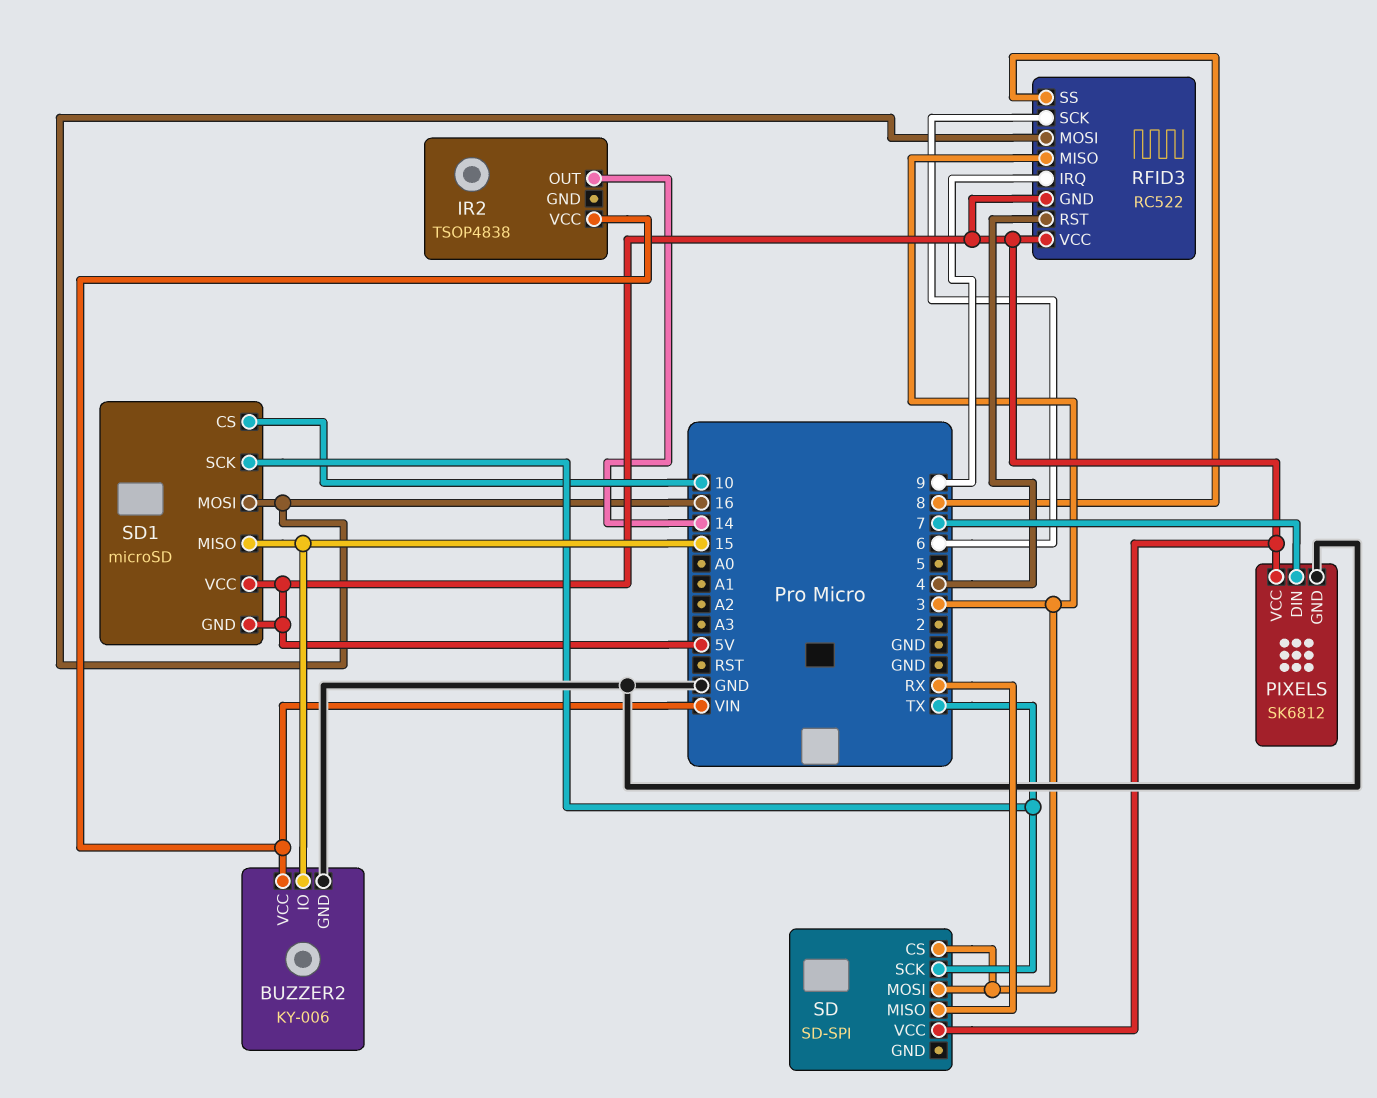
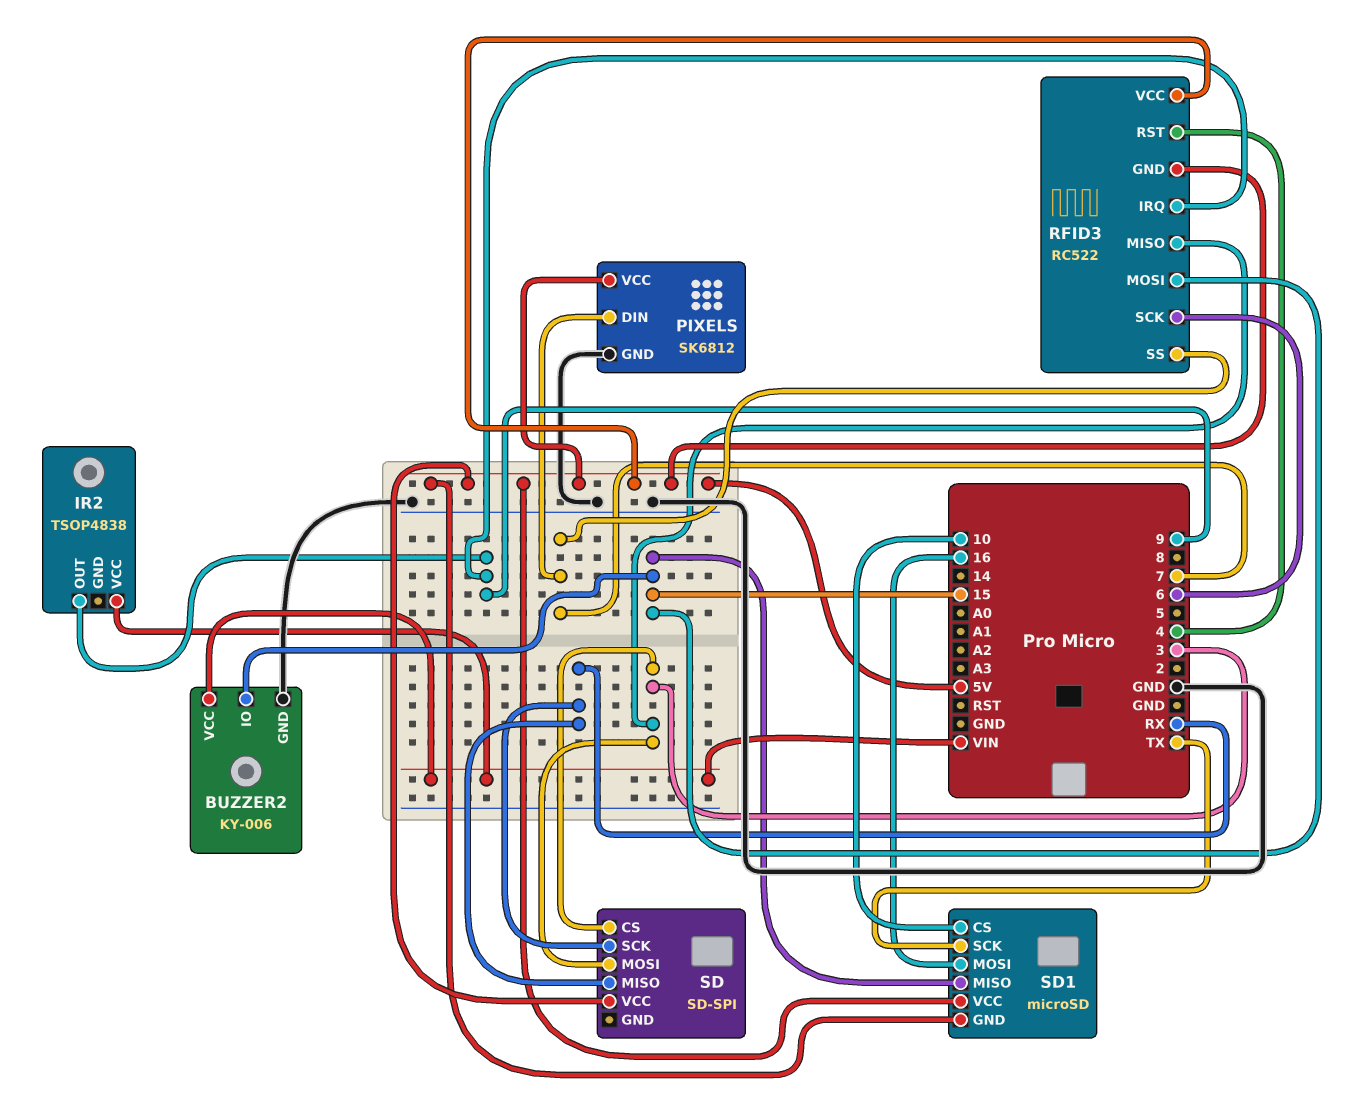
IR2 pin OUT: 14 -> 9
RFID3 pin MOSI: 16 -> 15
RFID3 pin SS: 8 -> 7
SD pin SCK: TX -> RX

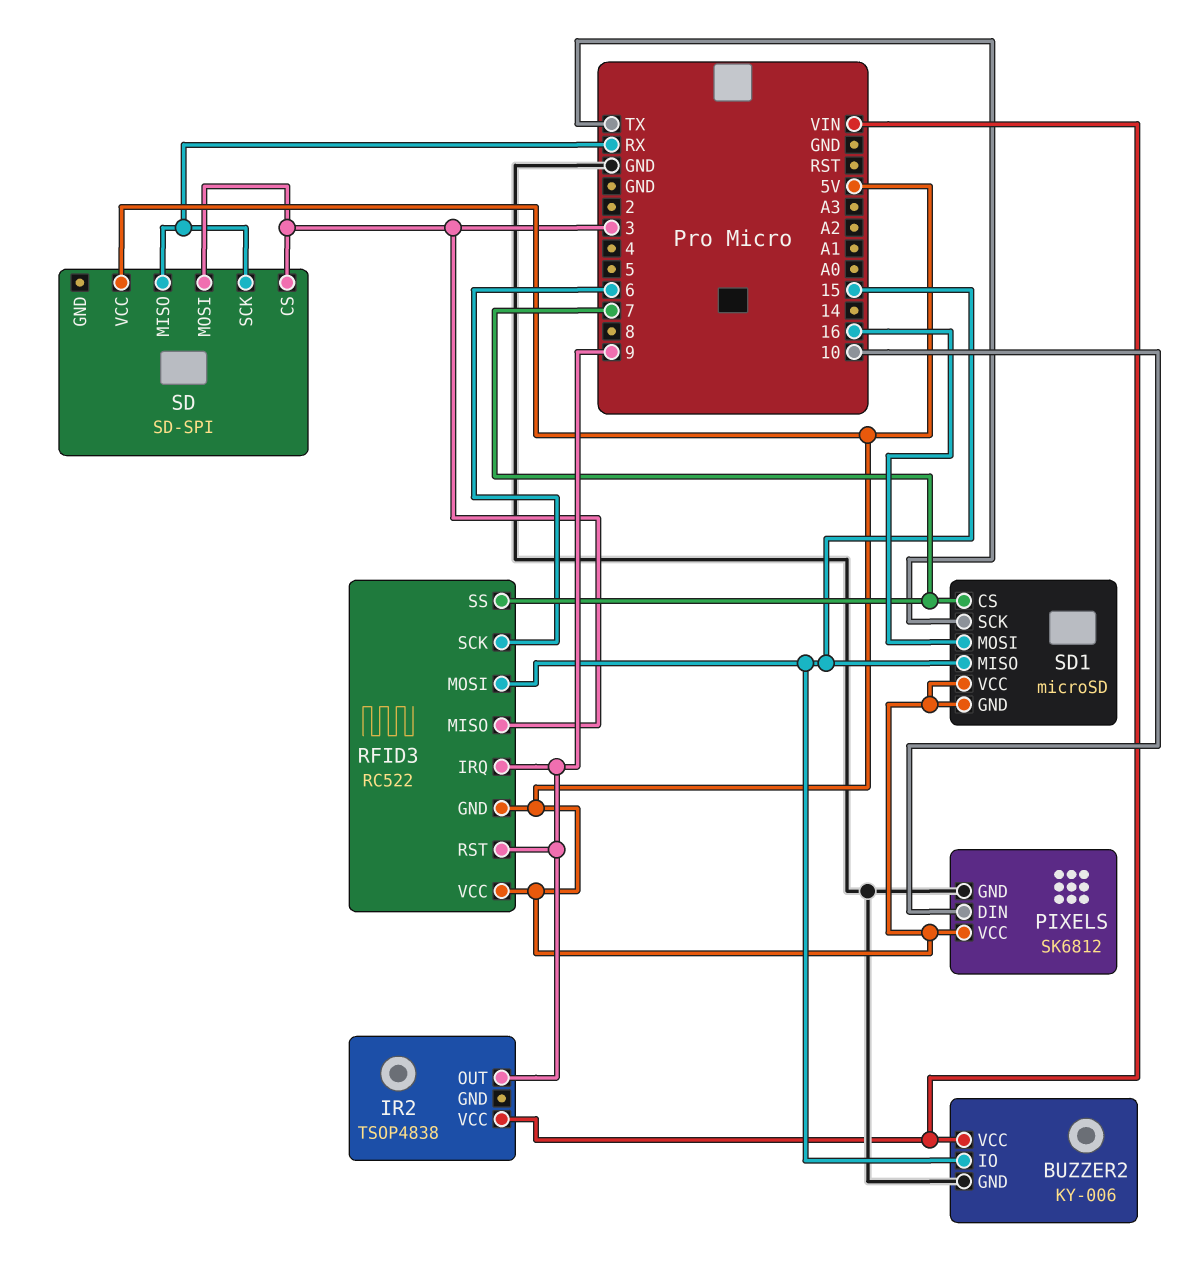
PIXELS pin DIN: 7 -> 10
RFID3 pin RST: 4 -> 9
SD1 pin CS: 10 -> 7

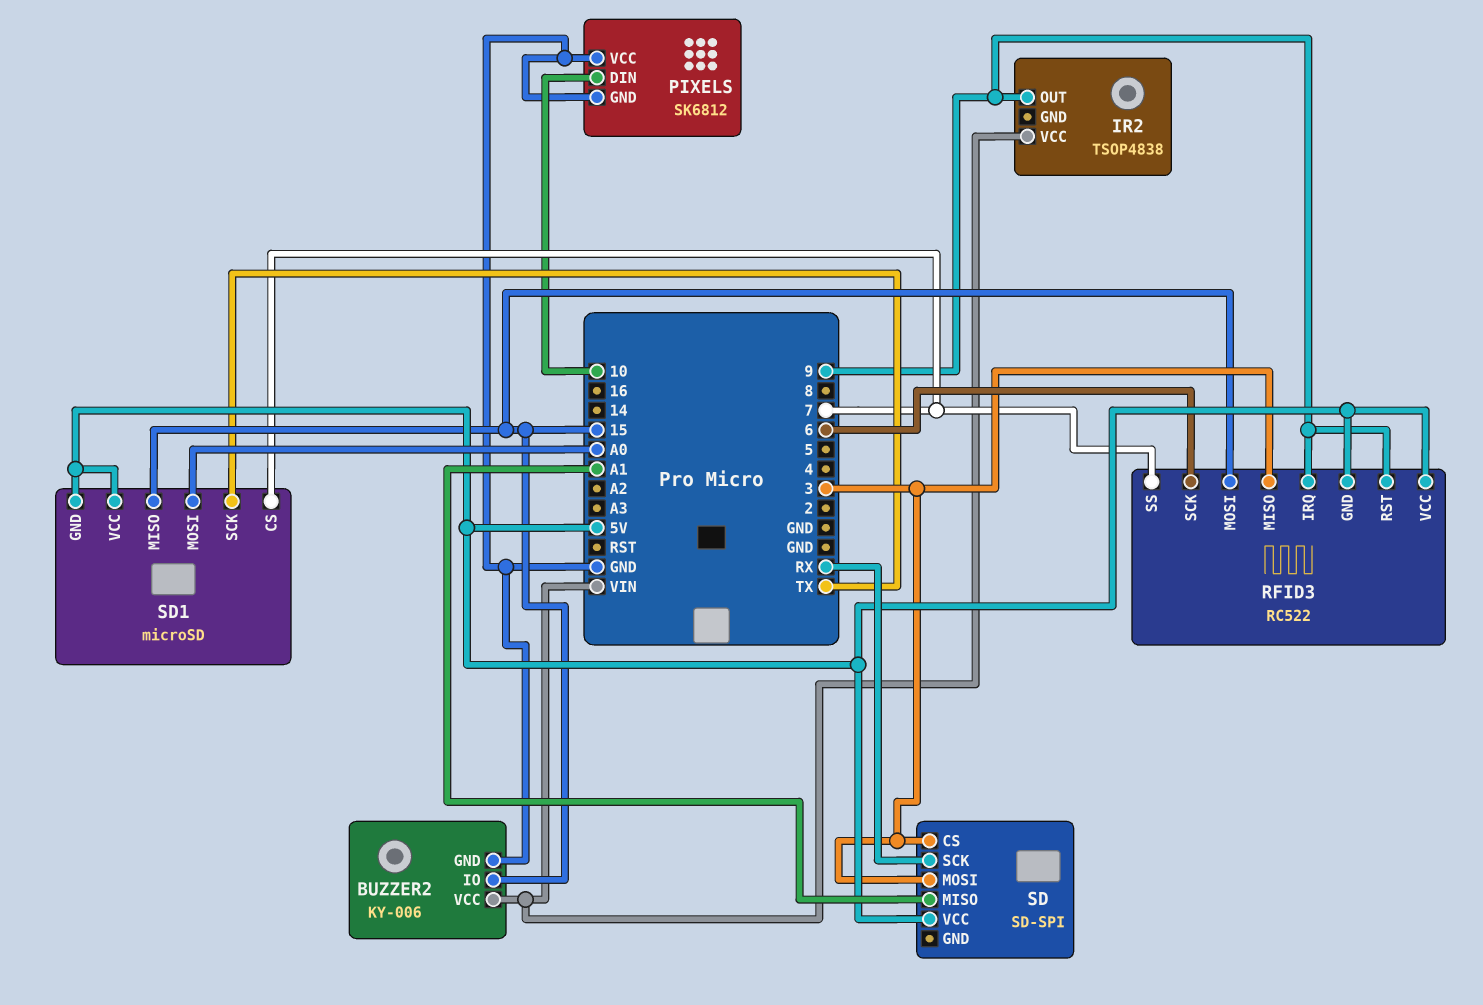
PIXELS pin VCC: 5V -> GND
SD pin MISO: RX -> A1
SD1 pin MOSI: 16 -> A0

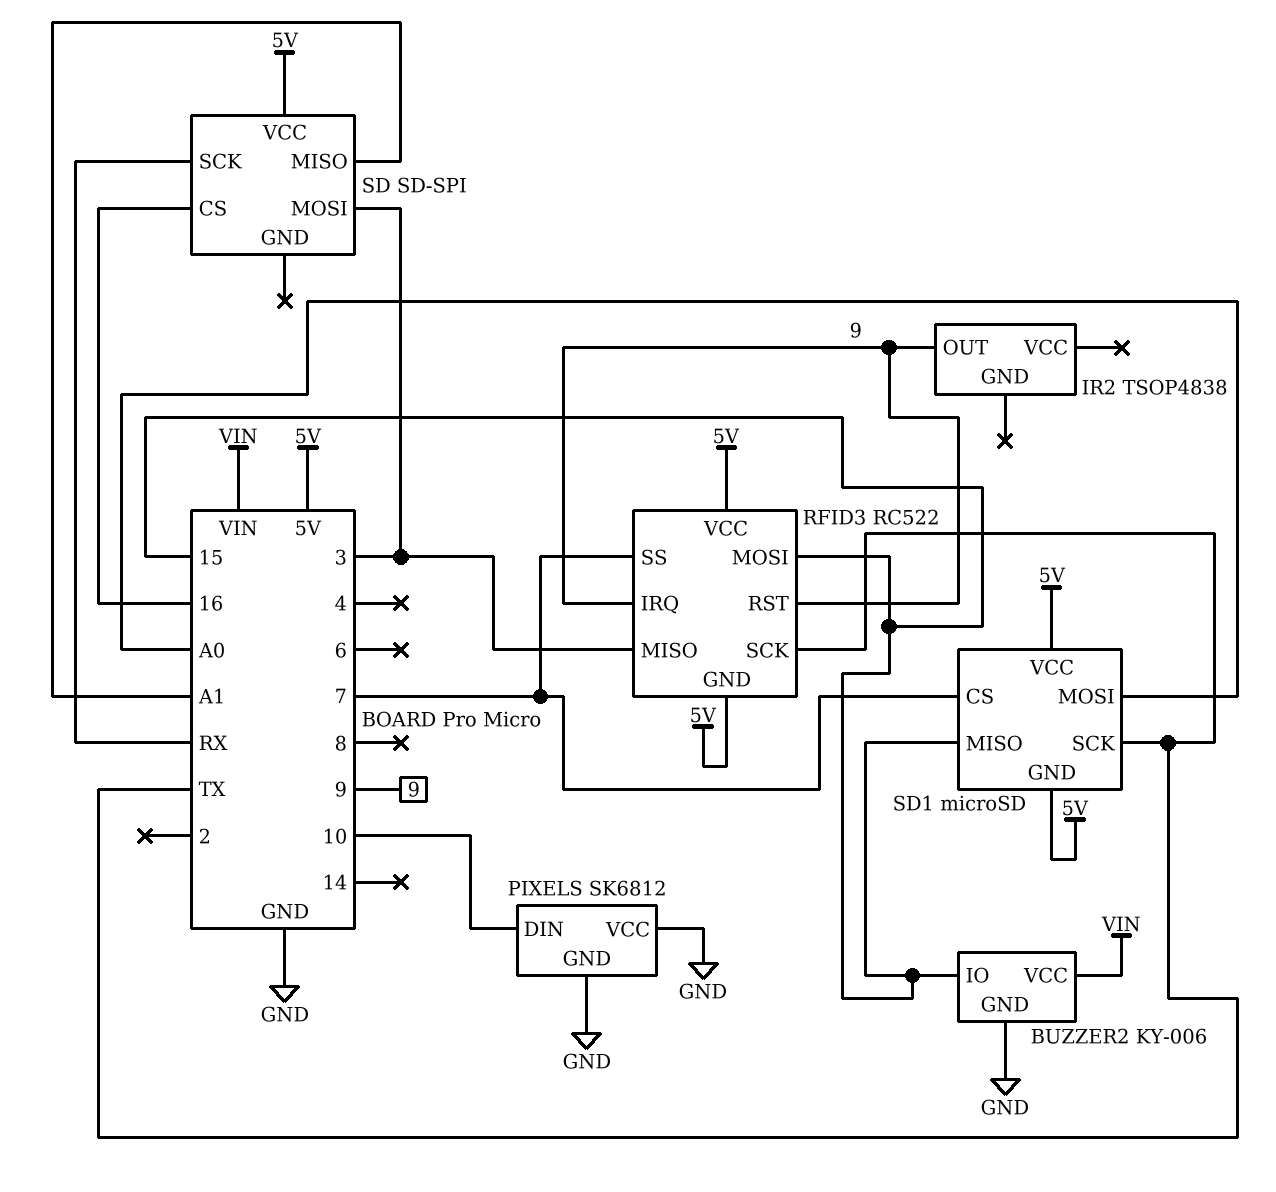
IR2 pin VCC: VIN -> none
RFID3 pin SCK: 6 -> TX
SD pin CS: 3 -> 16

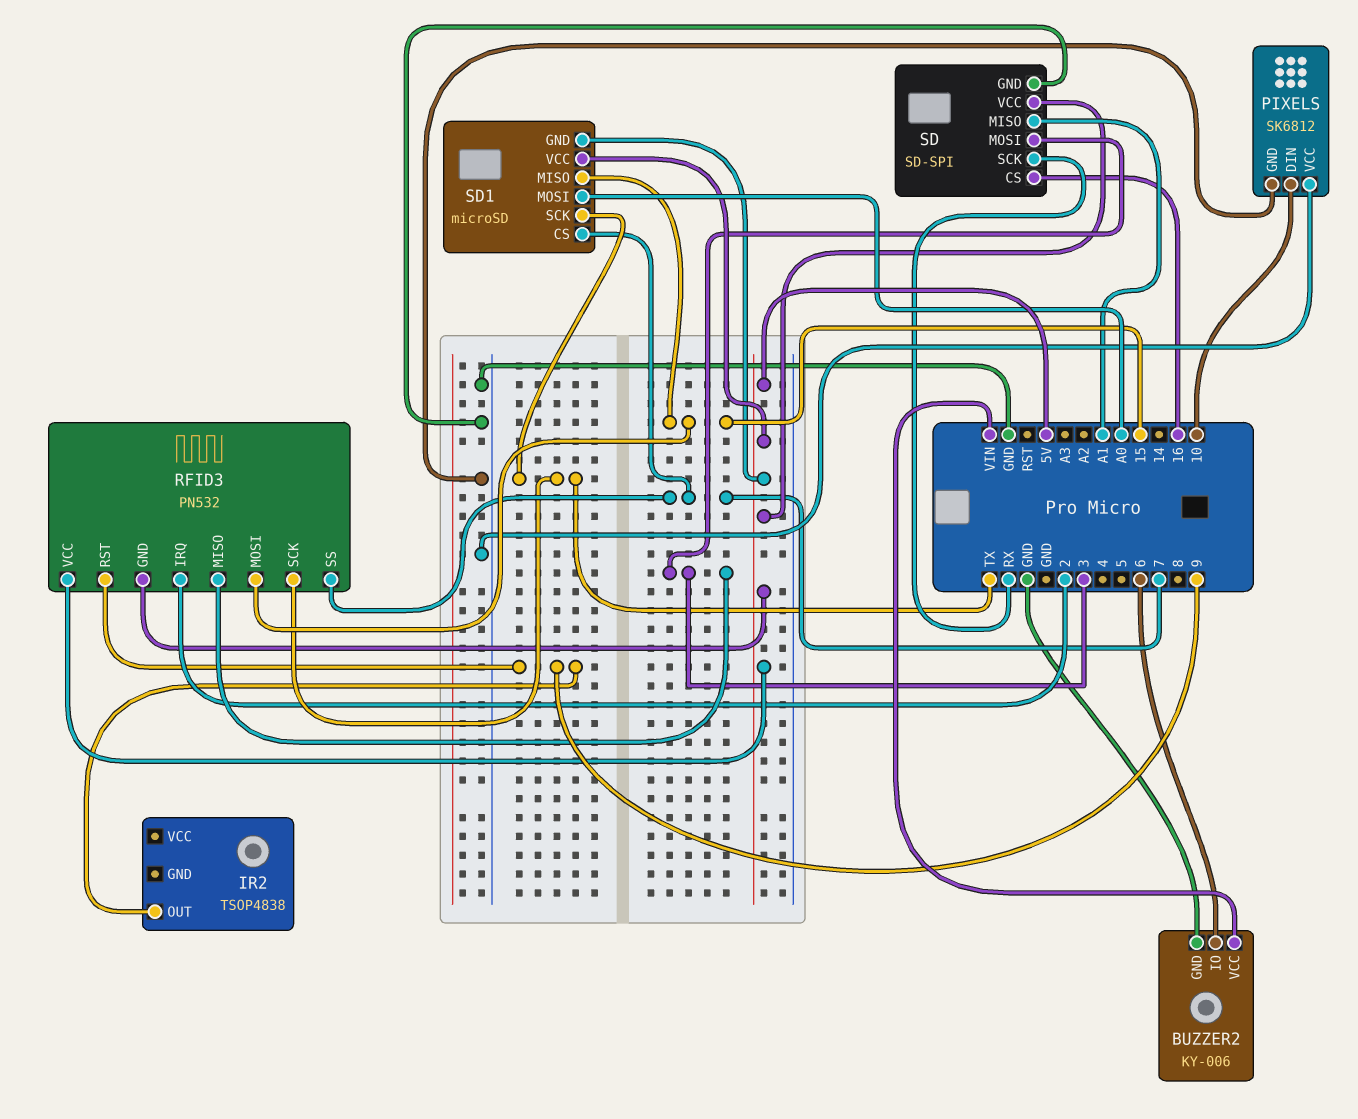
BUZZER2 pin IO: 15 -> 6
RFID3: RC522 -> PN532
RFID3 pin IRQ: 9 -> 2
SD pin GND: none -> GND

